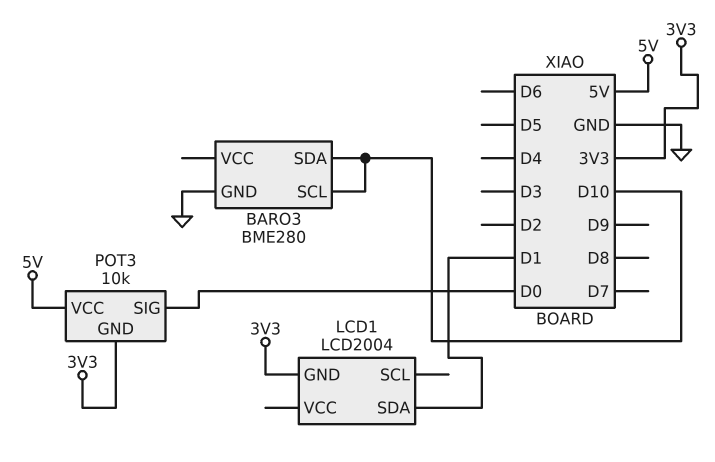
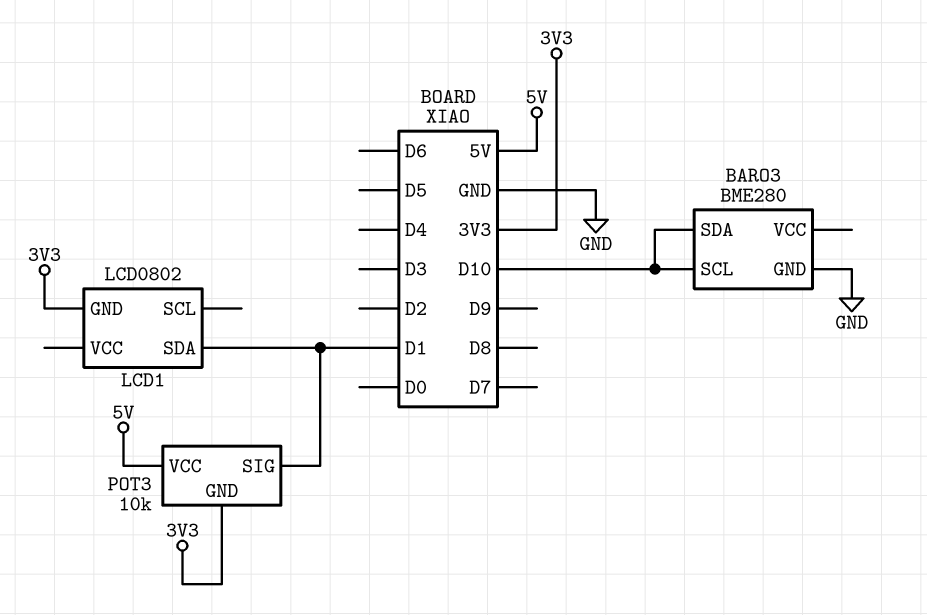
LCD1: LCD2004 -> LCD0802
POT3 pin SIG: D0 -> D1

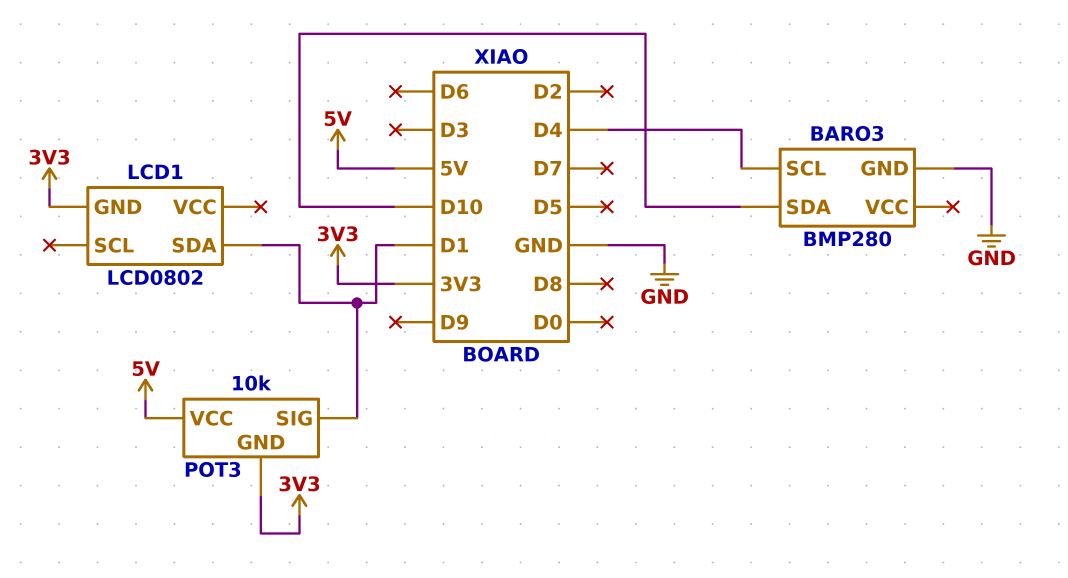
BARO3: BME280 -> BMP280
BARO3 pin SCL: D10 -> D4

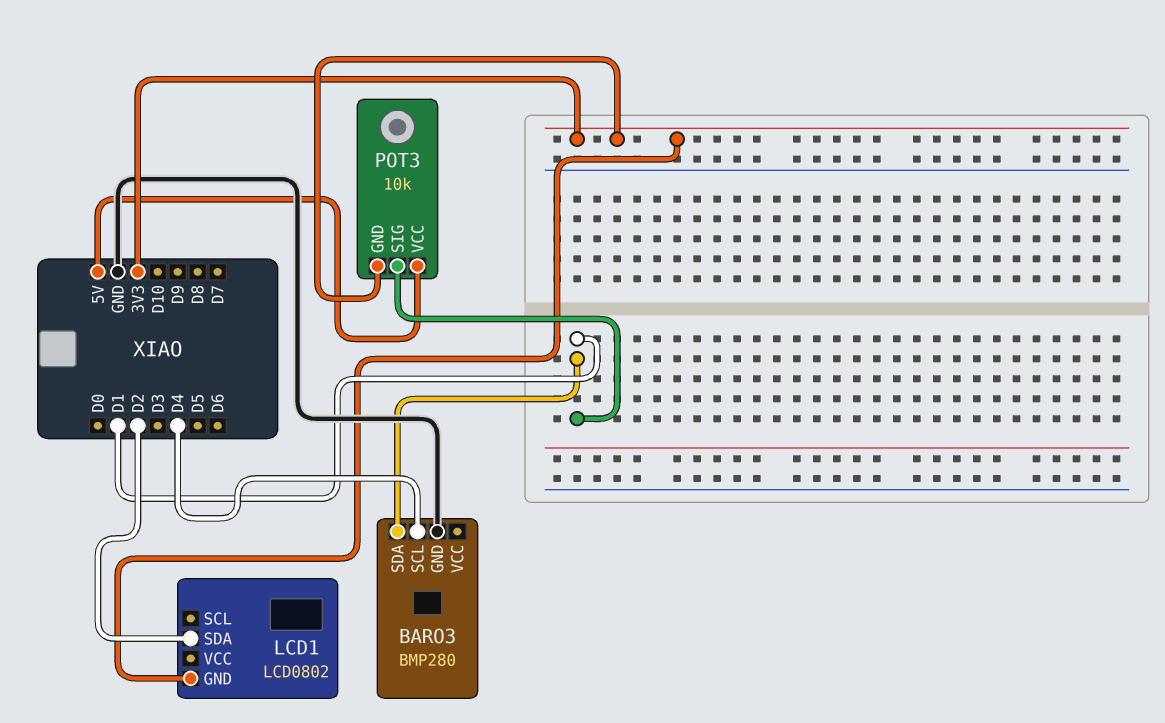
BARO3 pin SDA: D10 -> D1
LCD1 pin SDA: D1 -> D2

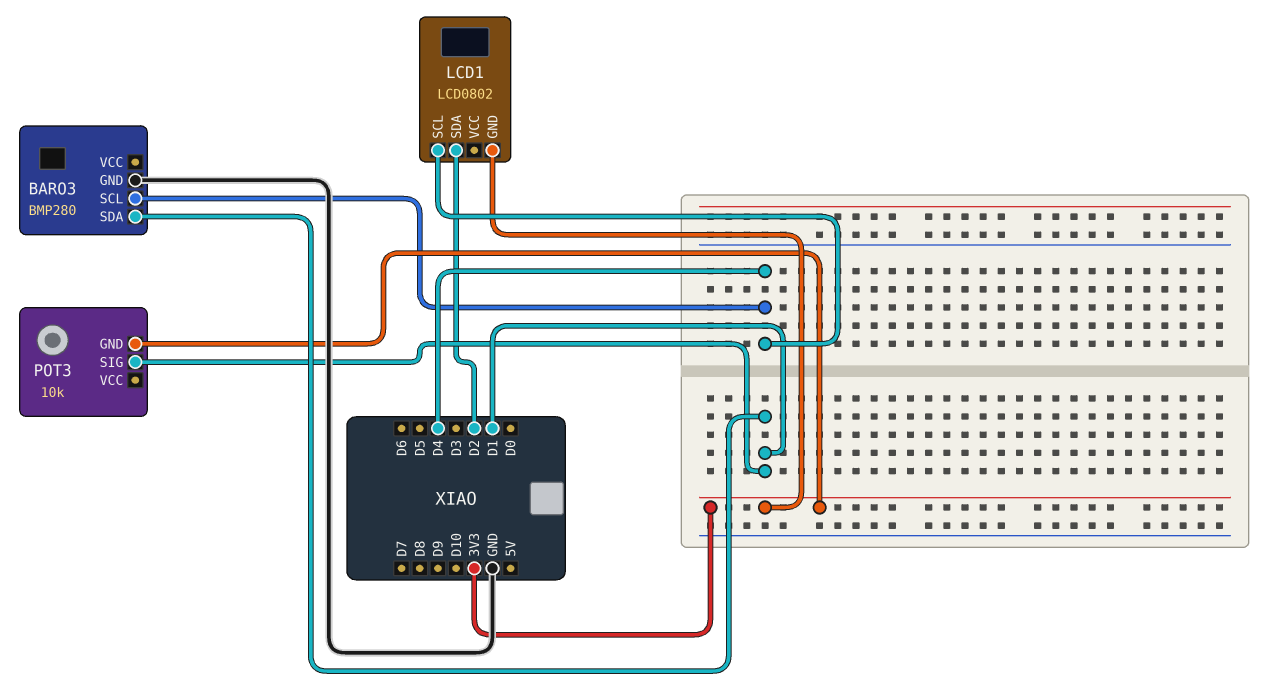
LCD1 pin SCL: none -> D4
POT3 pin VCC: 5V -> none

